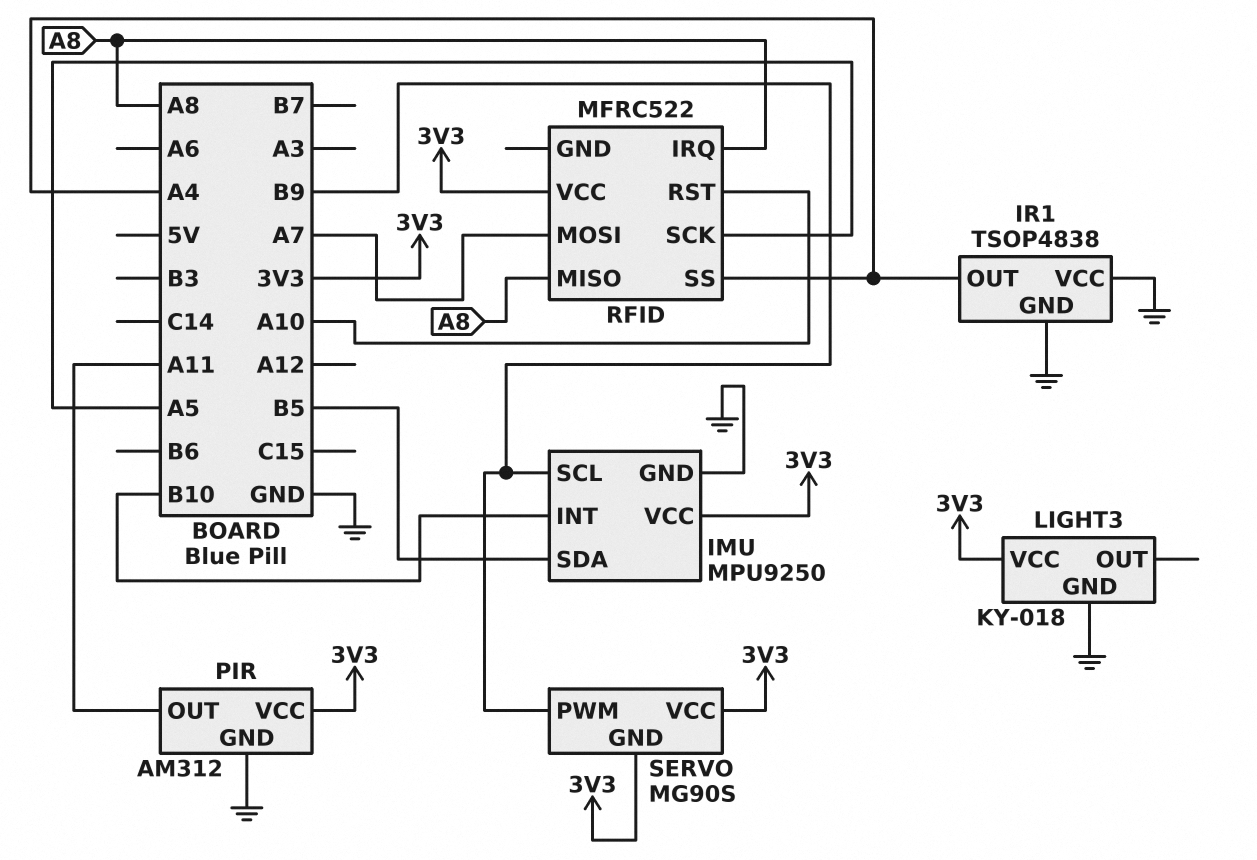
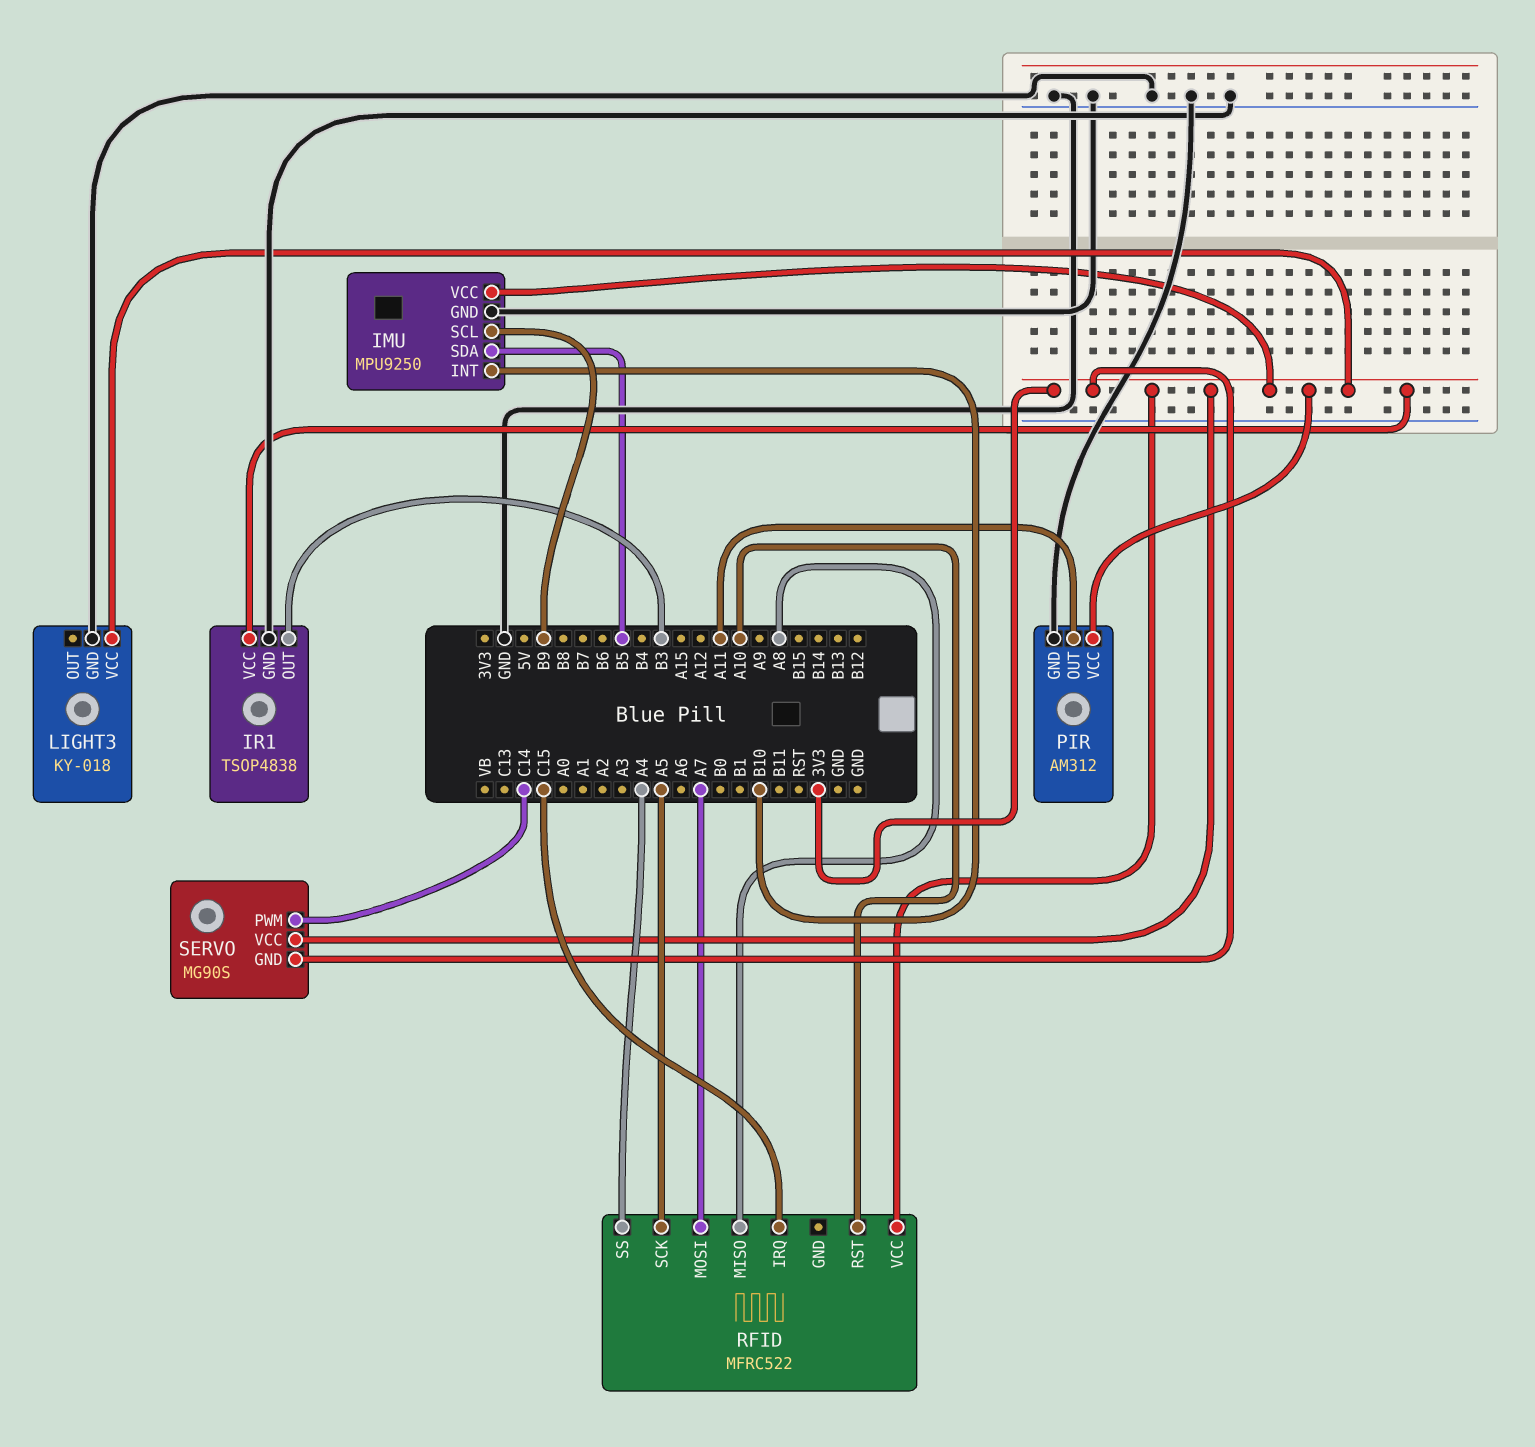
IR1 pin OUT: A4 -> B3
IR1 pin VCC: GND -> 3V3
RFID pin IRQ: A8 -> C15
SERVO pin PWM: B9 -> C14

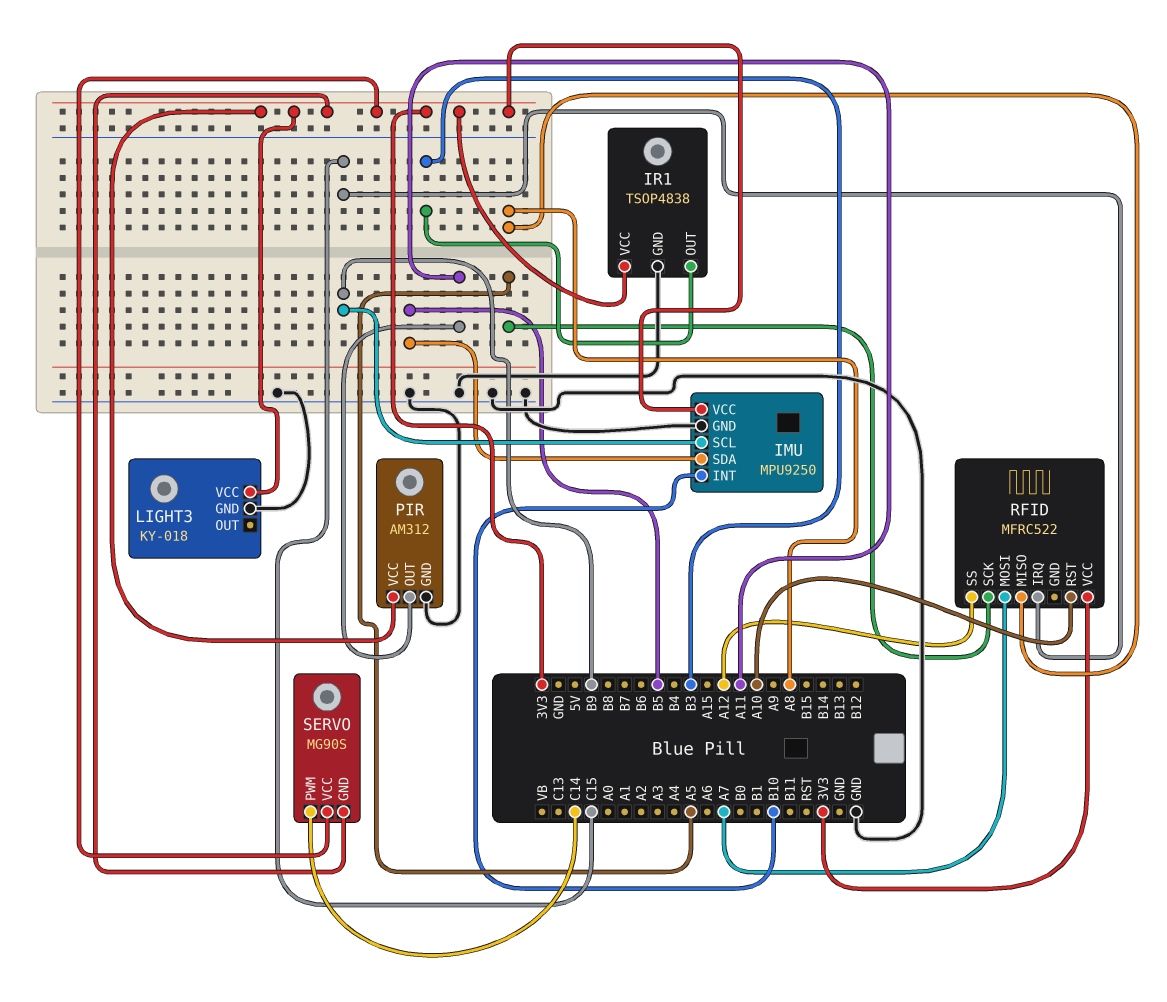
RFID pin SS: A4 -> A12

